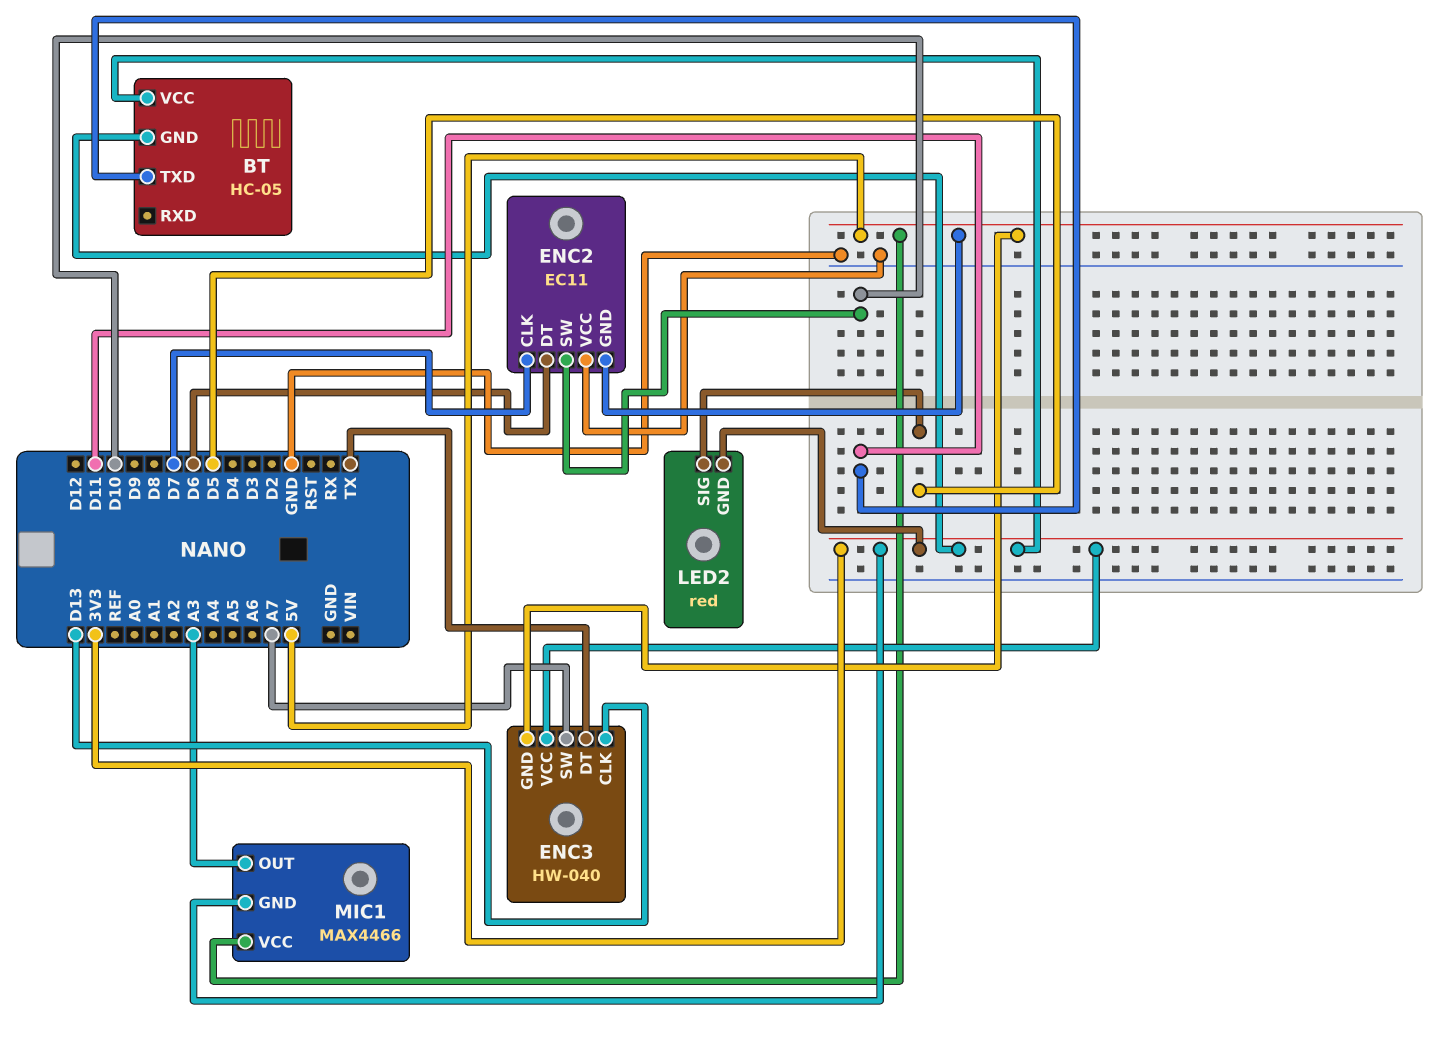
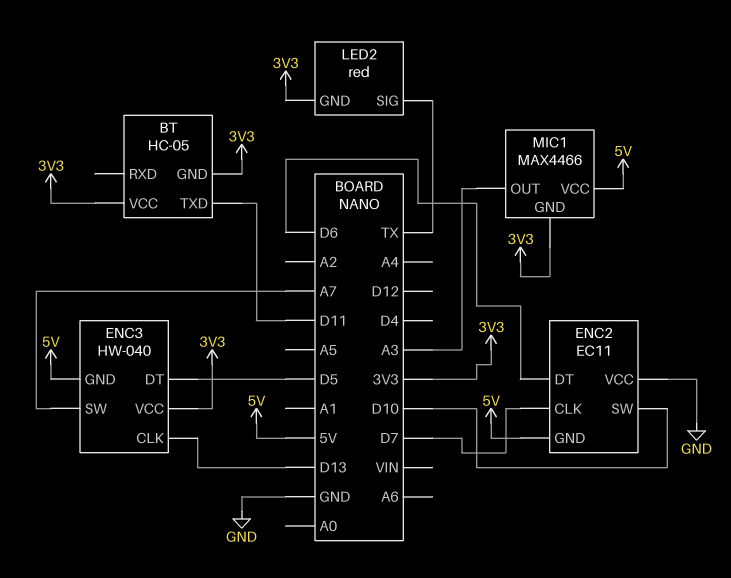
ENC3 pin DT: TX -> D5
LED2 pin SIG: D5 -> TX

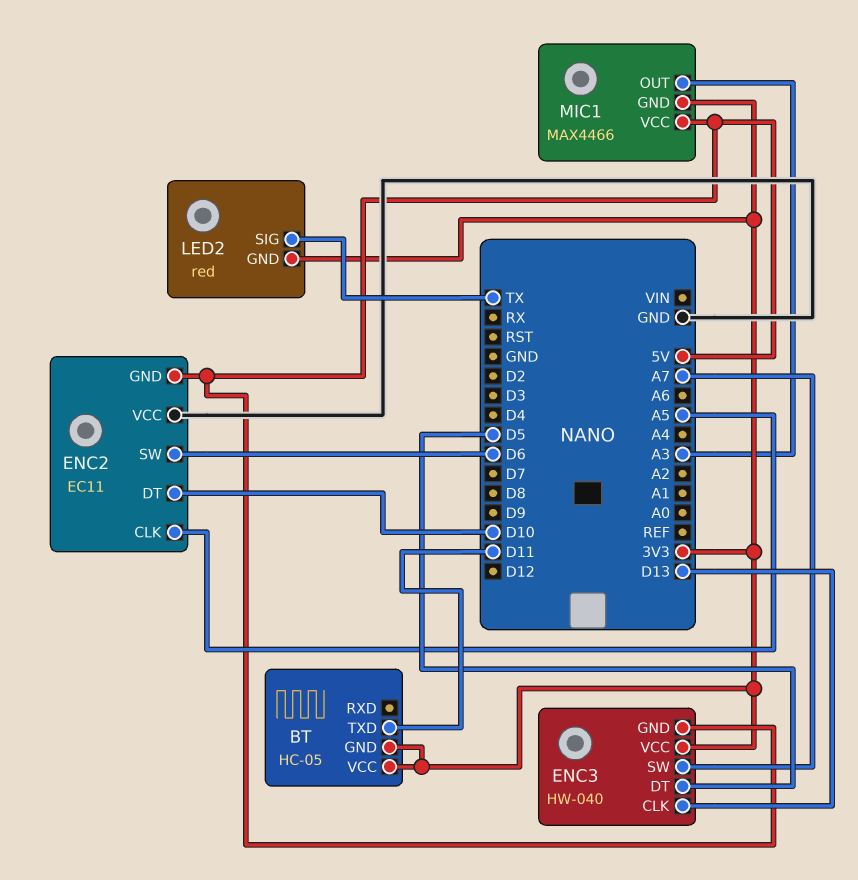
ENC2 pin CLK: D7 -> A5
ENC2 pin DT: D6 -> D10
ENC2 pin SW: D10 -> D6

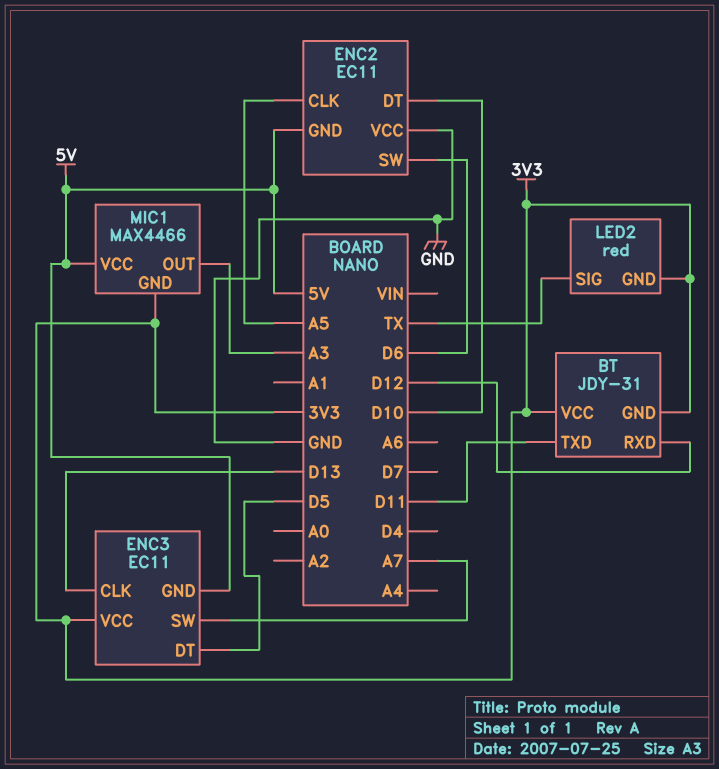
BT: HC-05 -> JDY-31
BT pin RXD: none -> D12
ENC3: HW-040 -> EC11

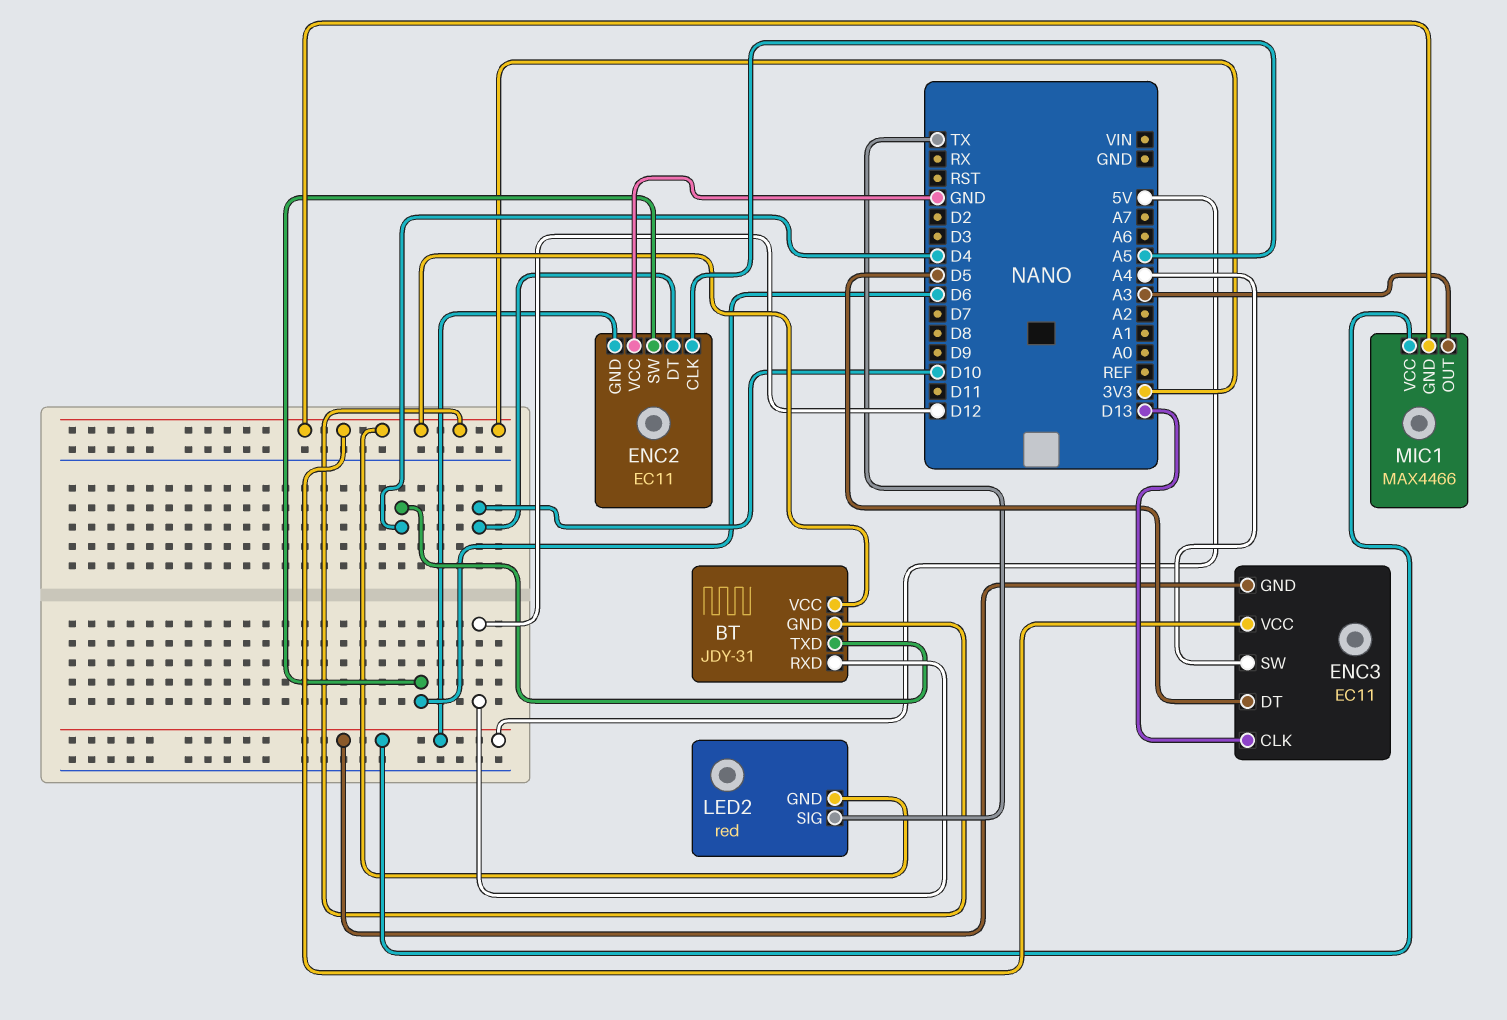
BT pin TXD: D11 -> D4
ENC3 pin SW: A7 -> A4

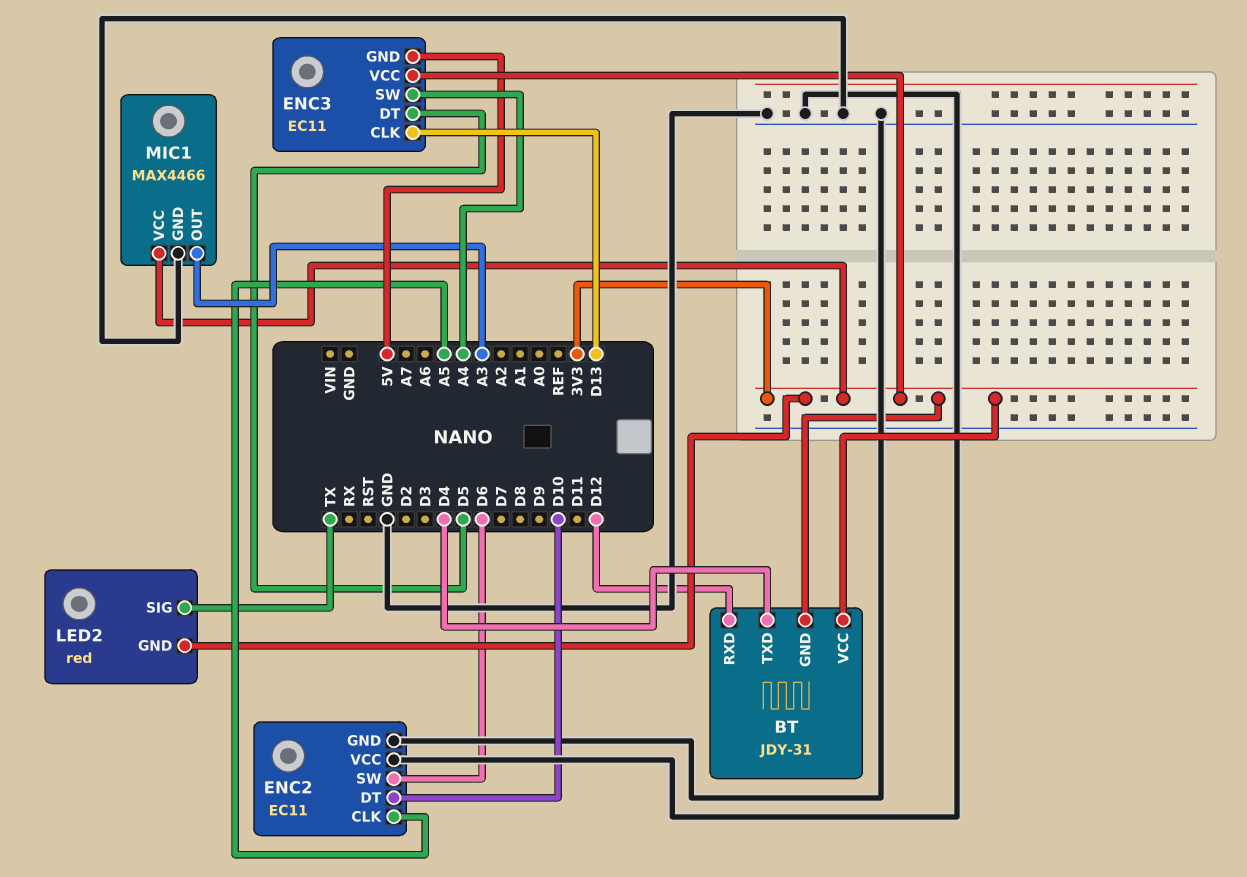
ENC2 pin GND: 5V -> GND
MIC1 pin GND: 3V3 -> GND
MIC1 pin VCC: 5V -> 3V3

